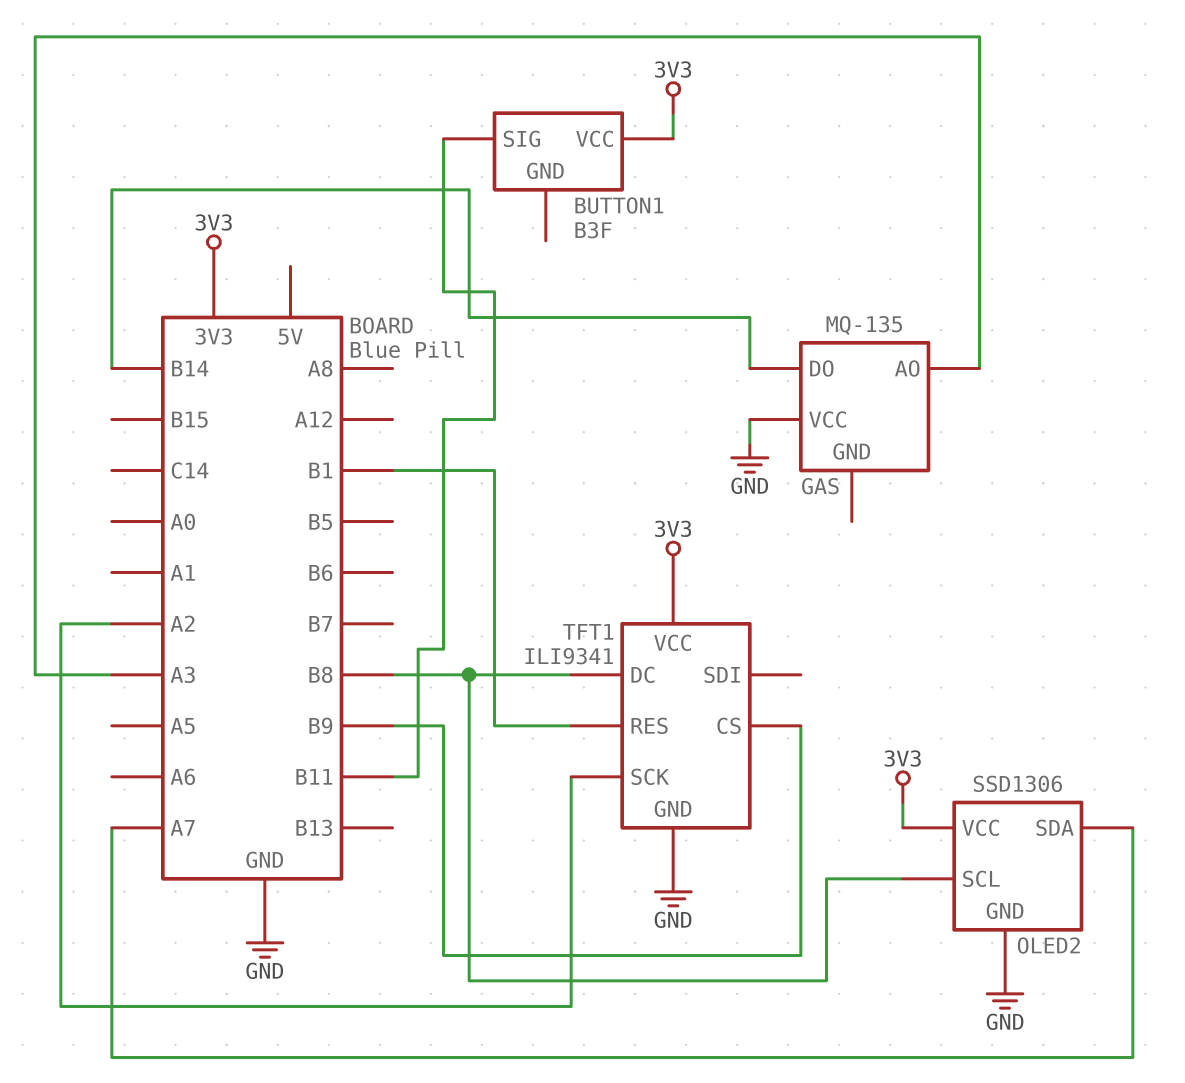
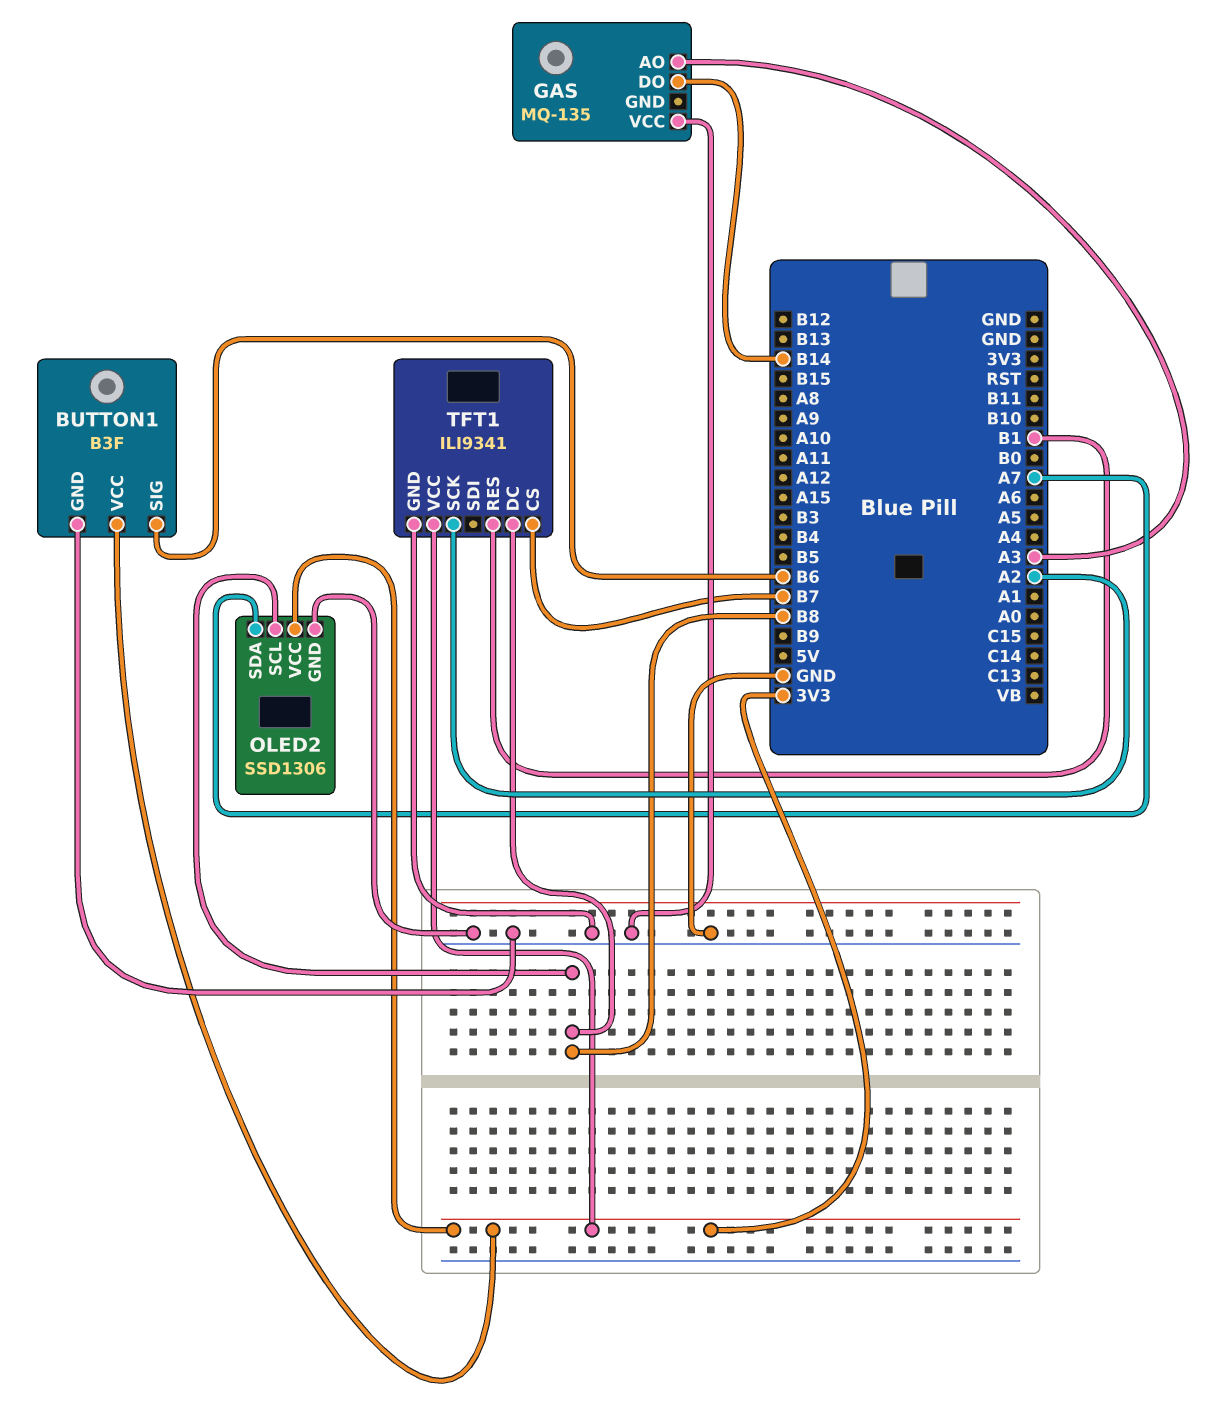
BUTTON1 pin GND: none -> GND
BUTTON1 pin SIG: B11 -> B6
TFT1 pin CS: B9 -> B7

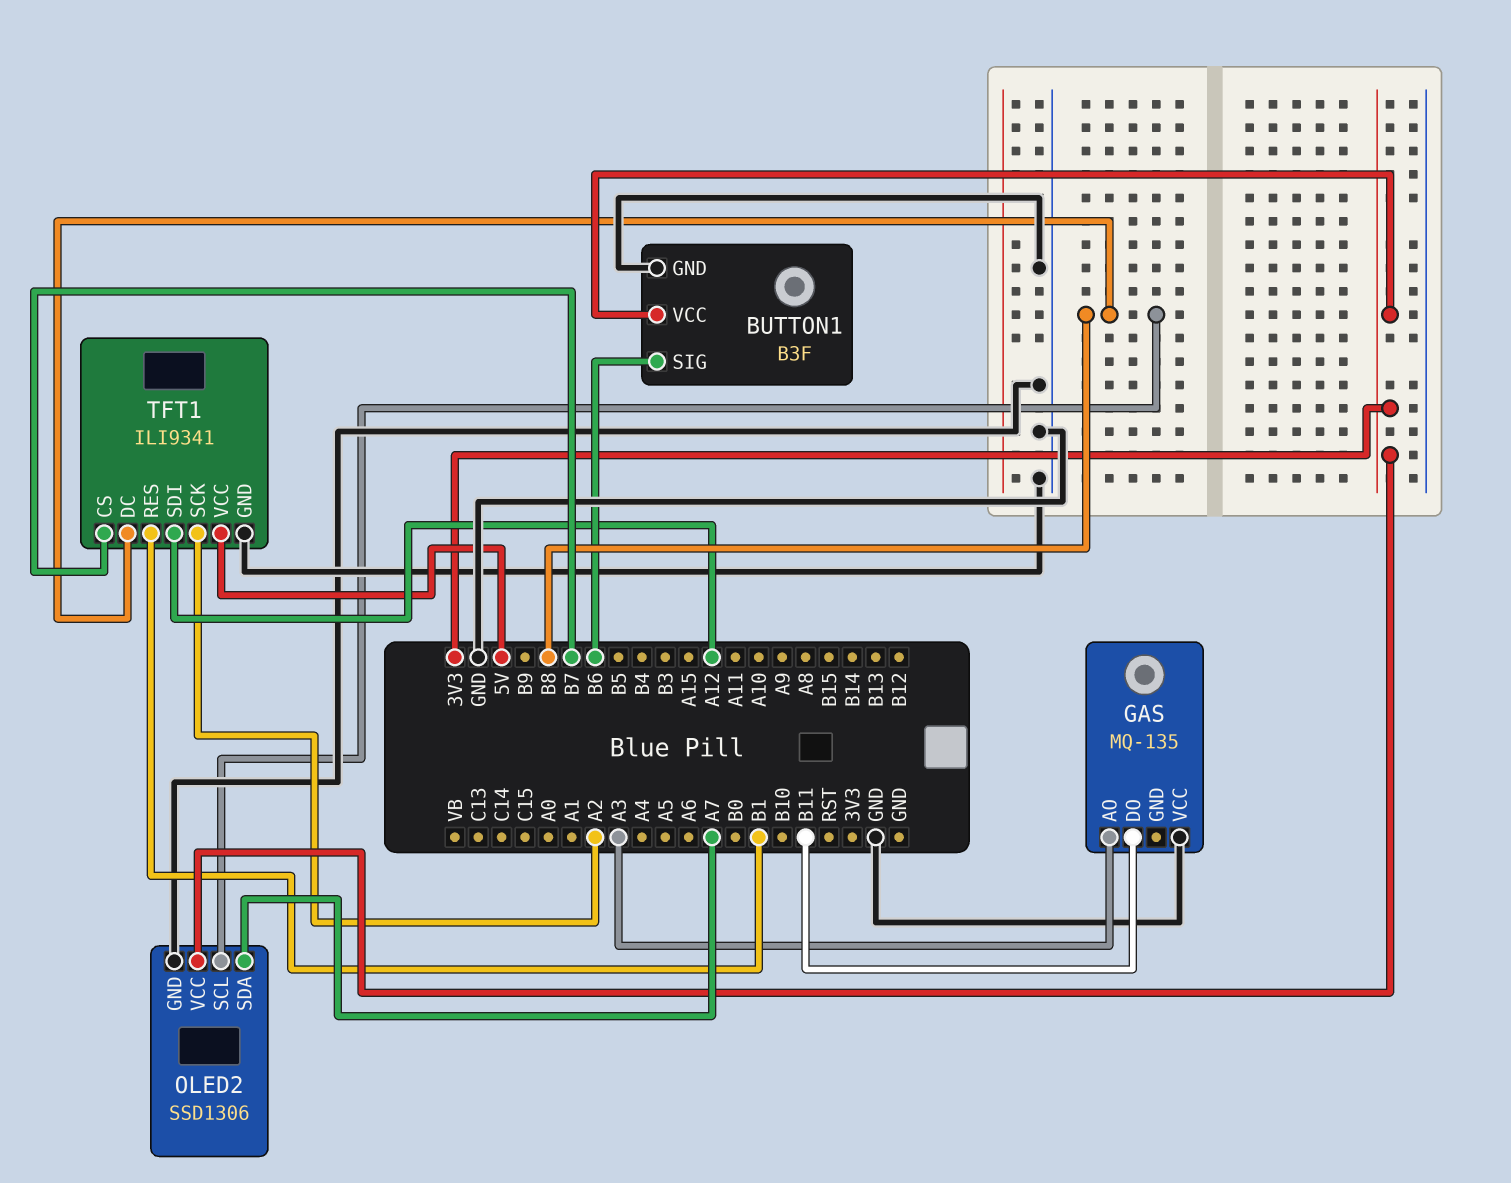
GAS pin DO: B14 -> B11
TFT1 pin SDI: none -> A12
TFT1 pin VCC: 3V3 -> 5V

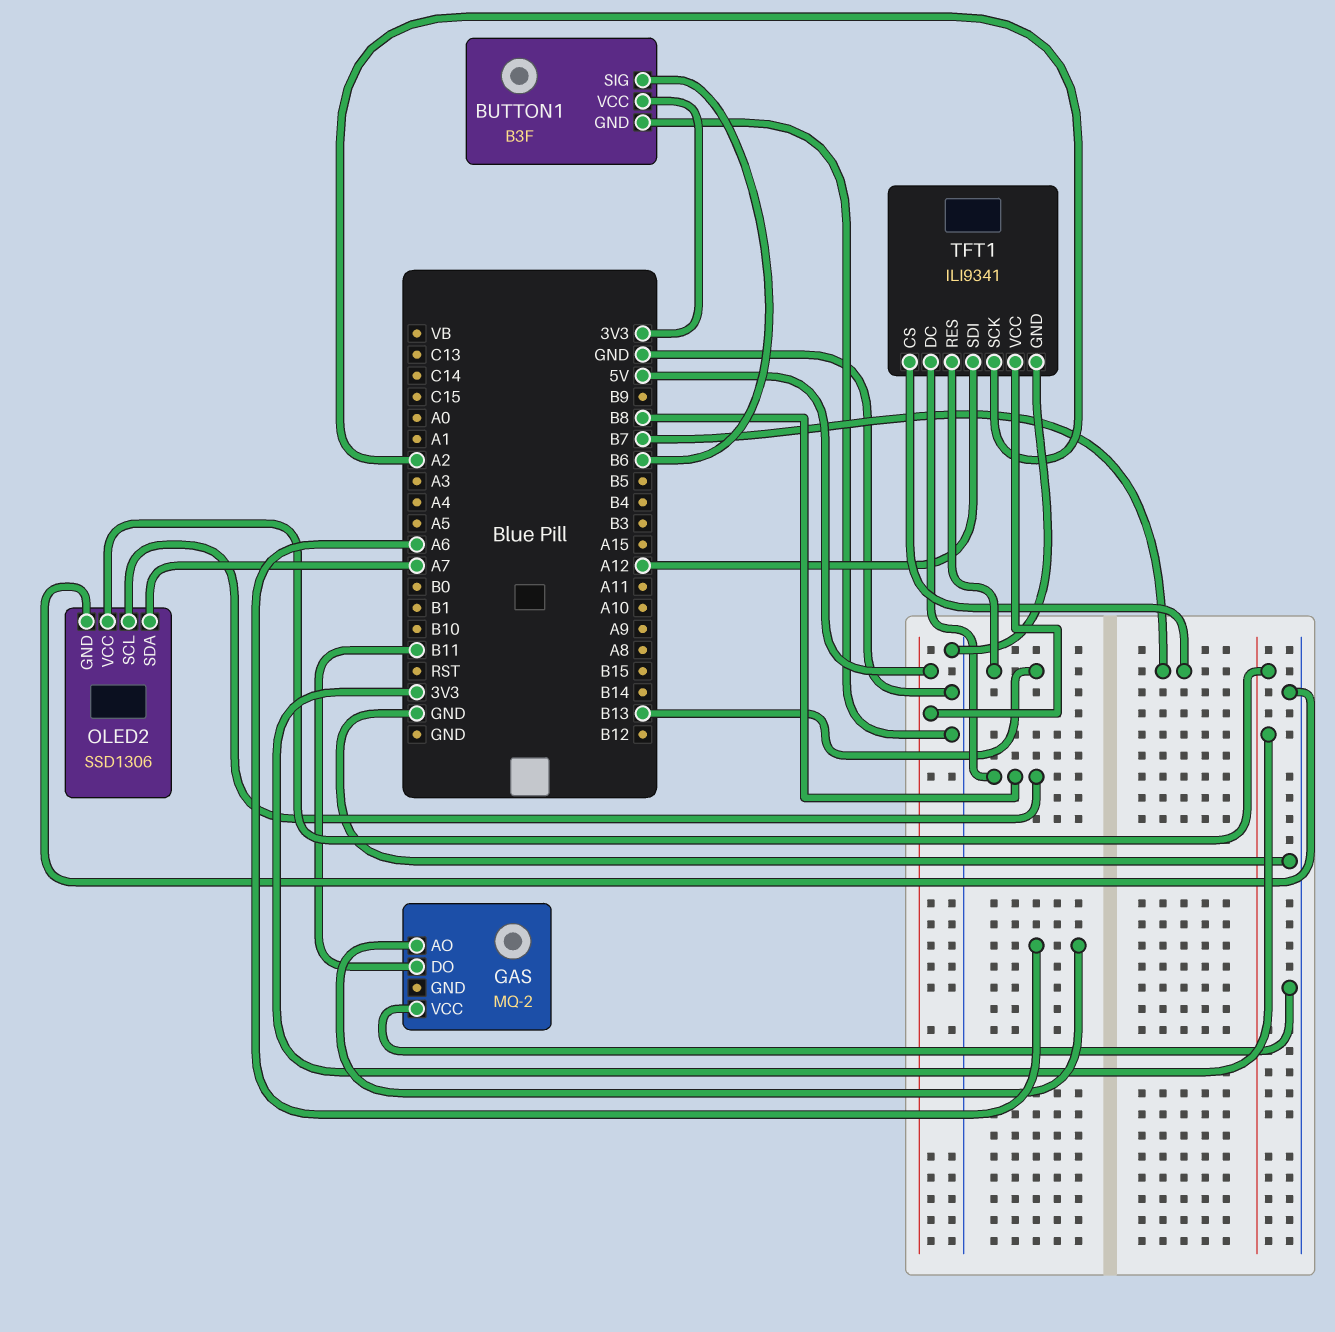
GAS: MQ-135 -> MQ-2
GAS pin AO: A3 -> A6
TFT1 pin RES: B1 -> B13

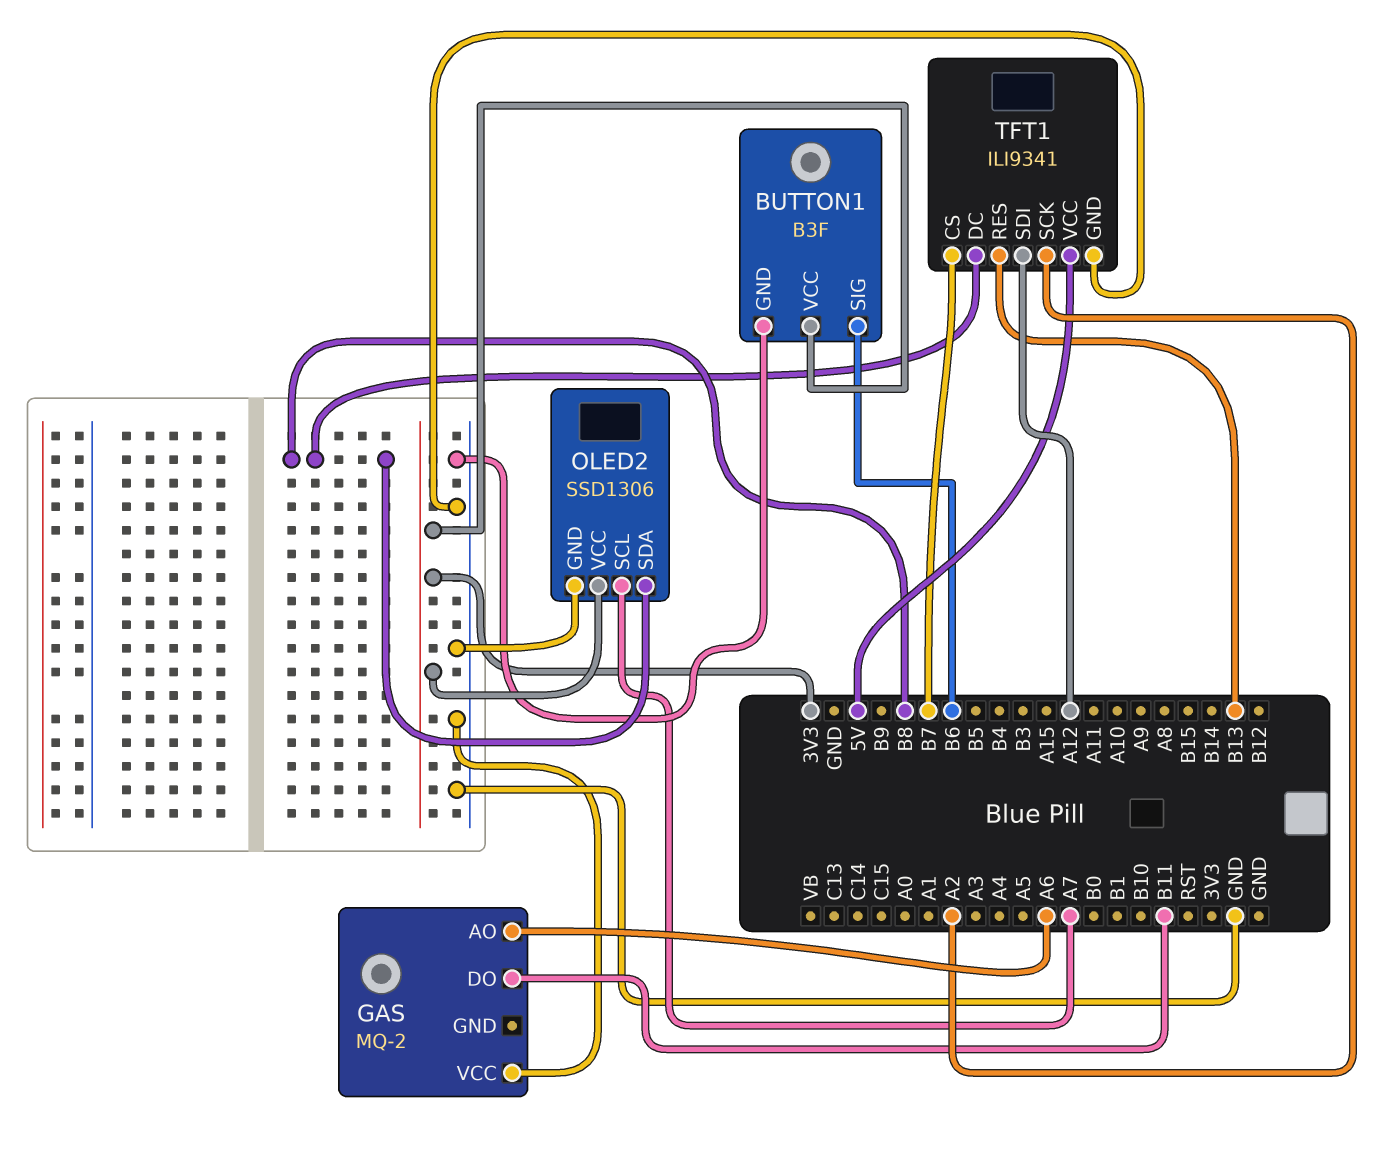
OLED2 pin SCL: B8 -> A7
OLED2 pin SDA: A7 -> B8

